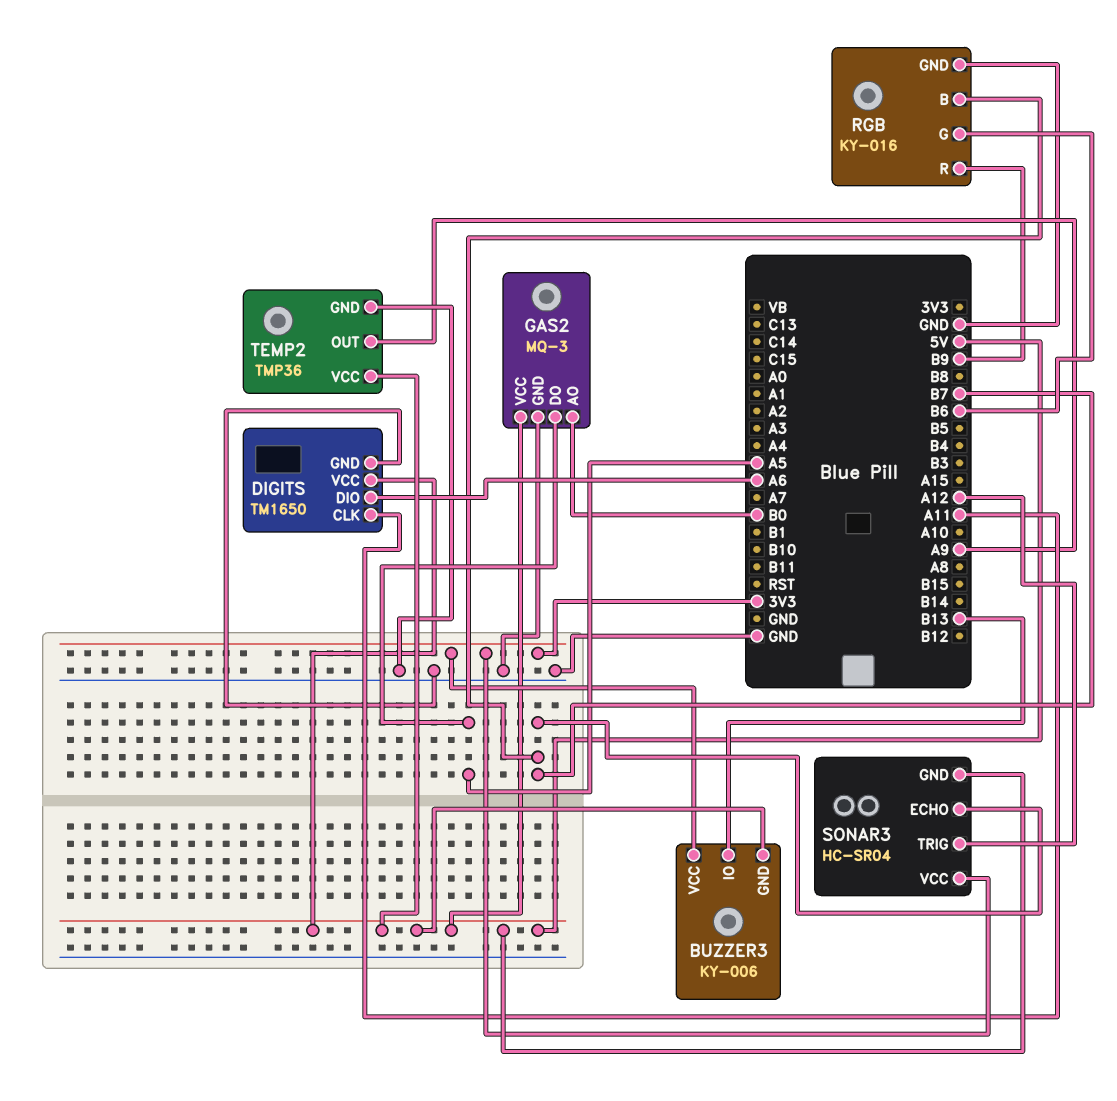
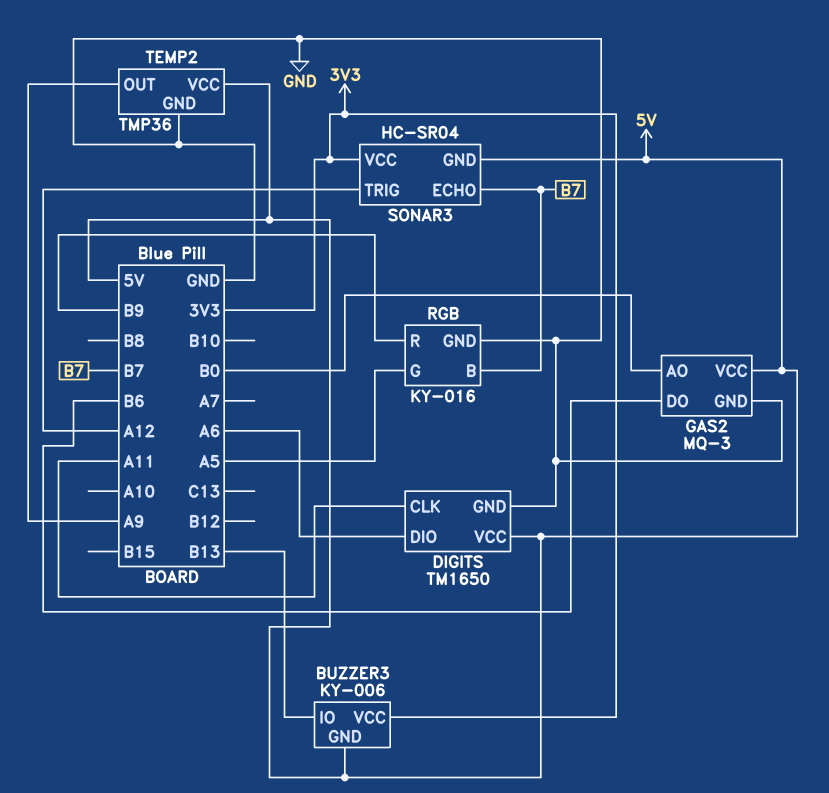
GAS2 pin DO: A5 -> B6
RGB pin G: B6 -> A5

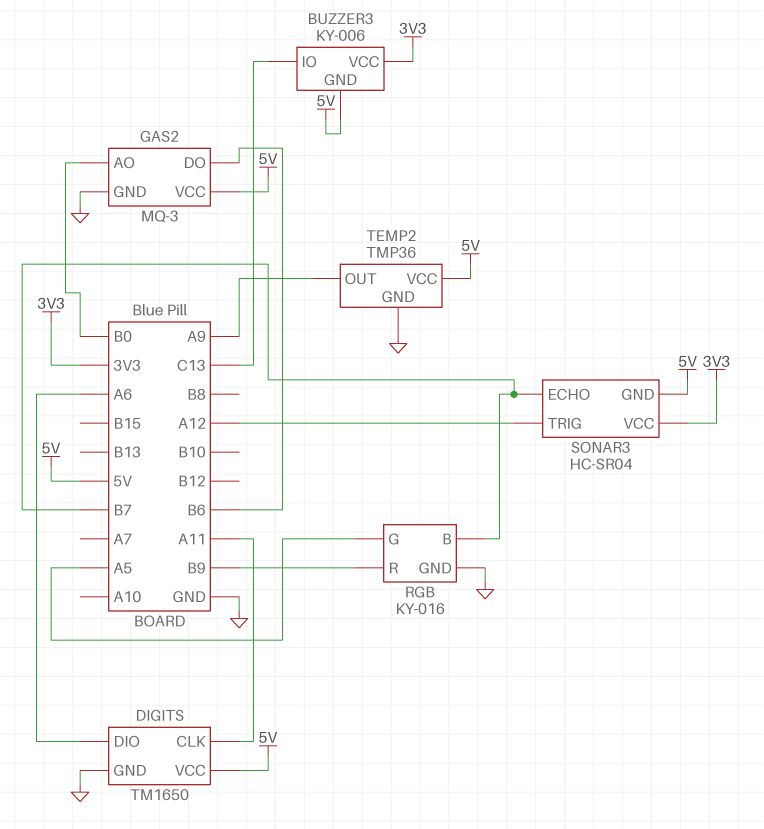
BUZZER3 pin IO: B13 -> C13

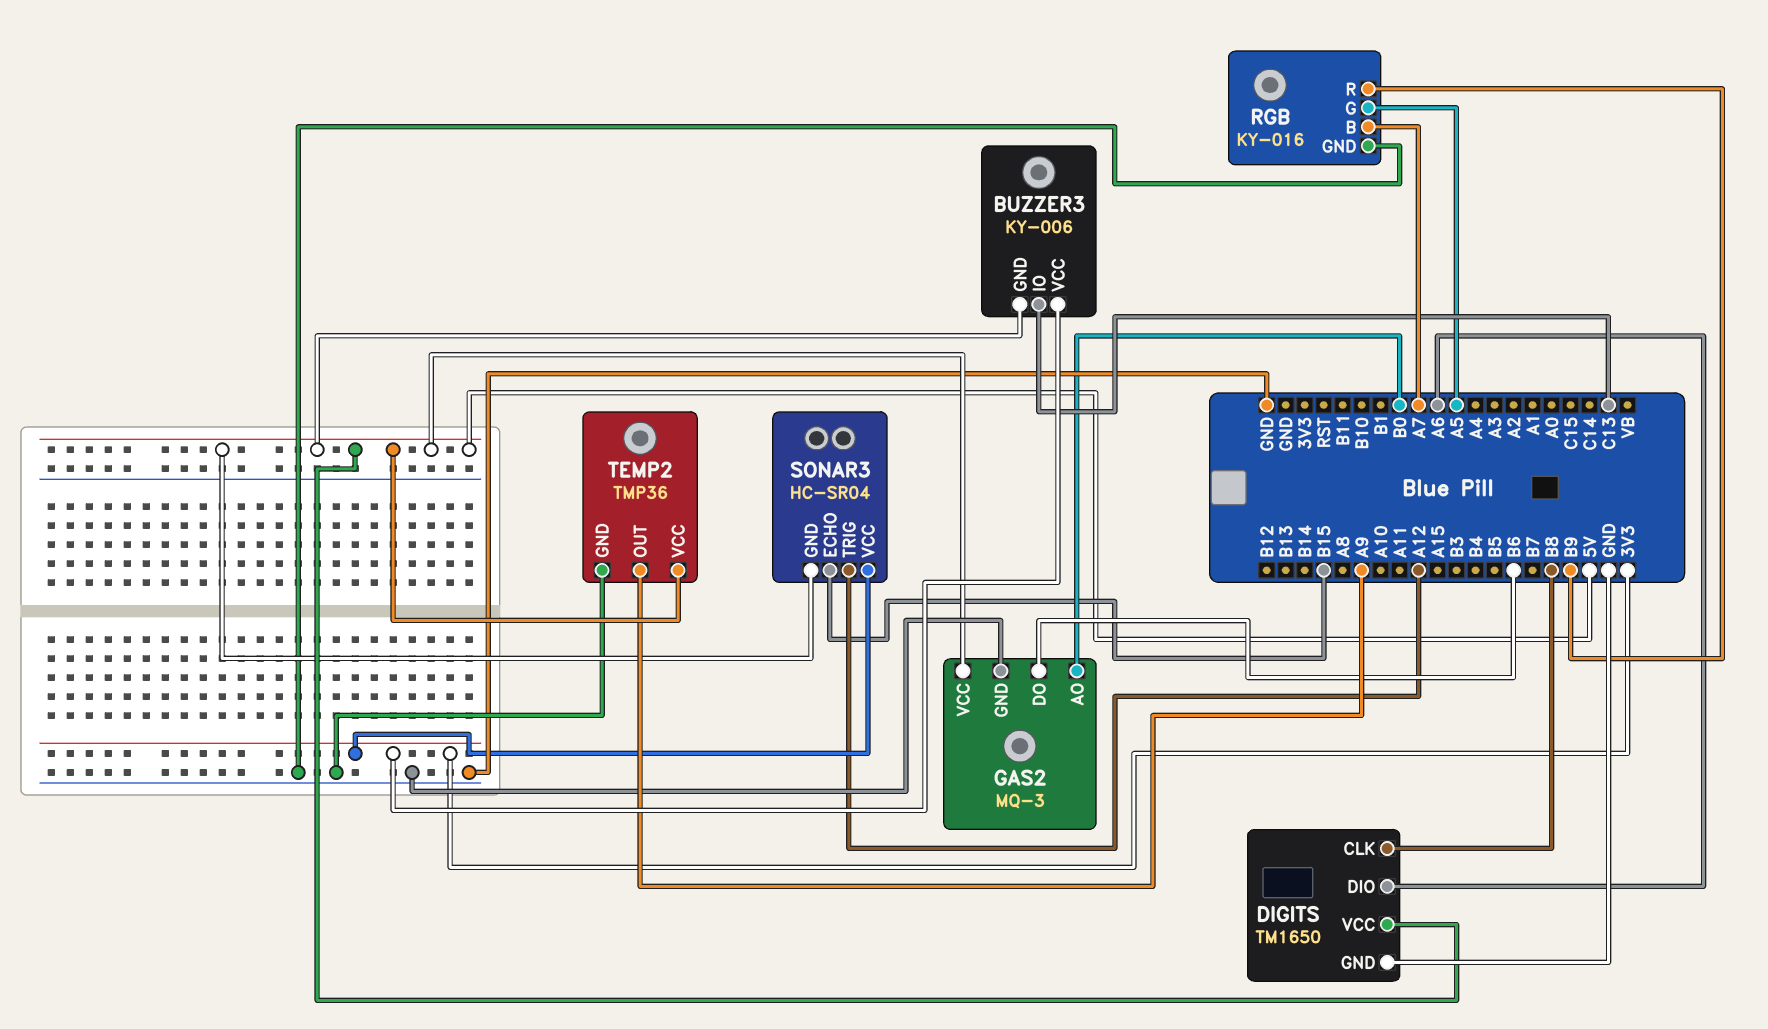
DIGITS pin CLK: A11 -> B8
RGB pin B: B7 -> A7
SONAR3 pin ECHO: B7 -> B15

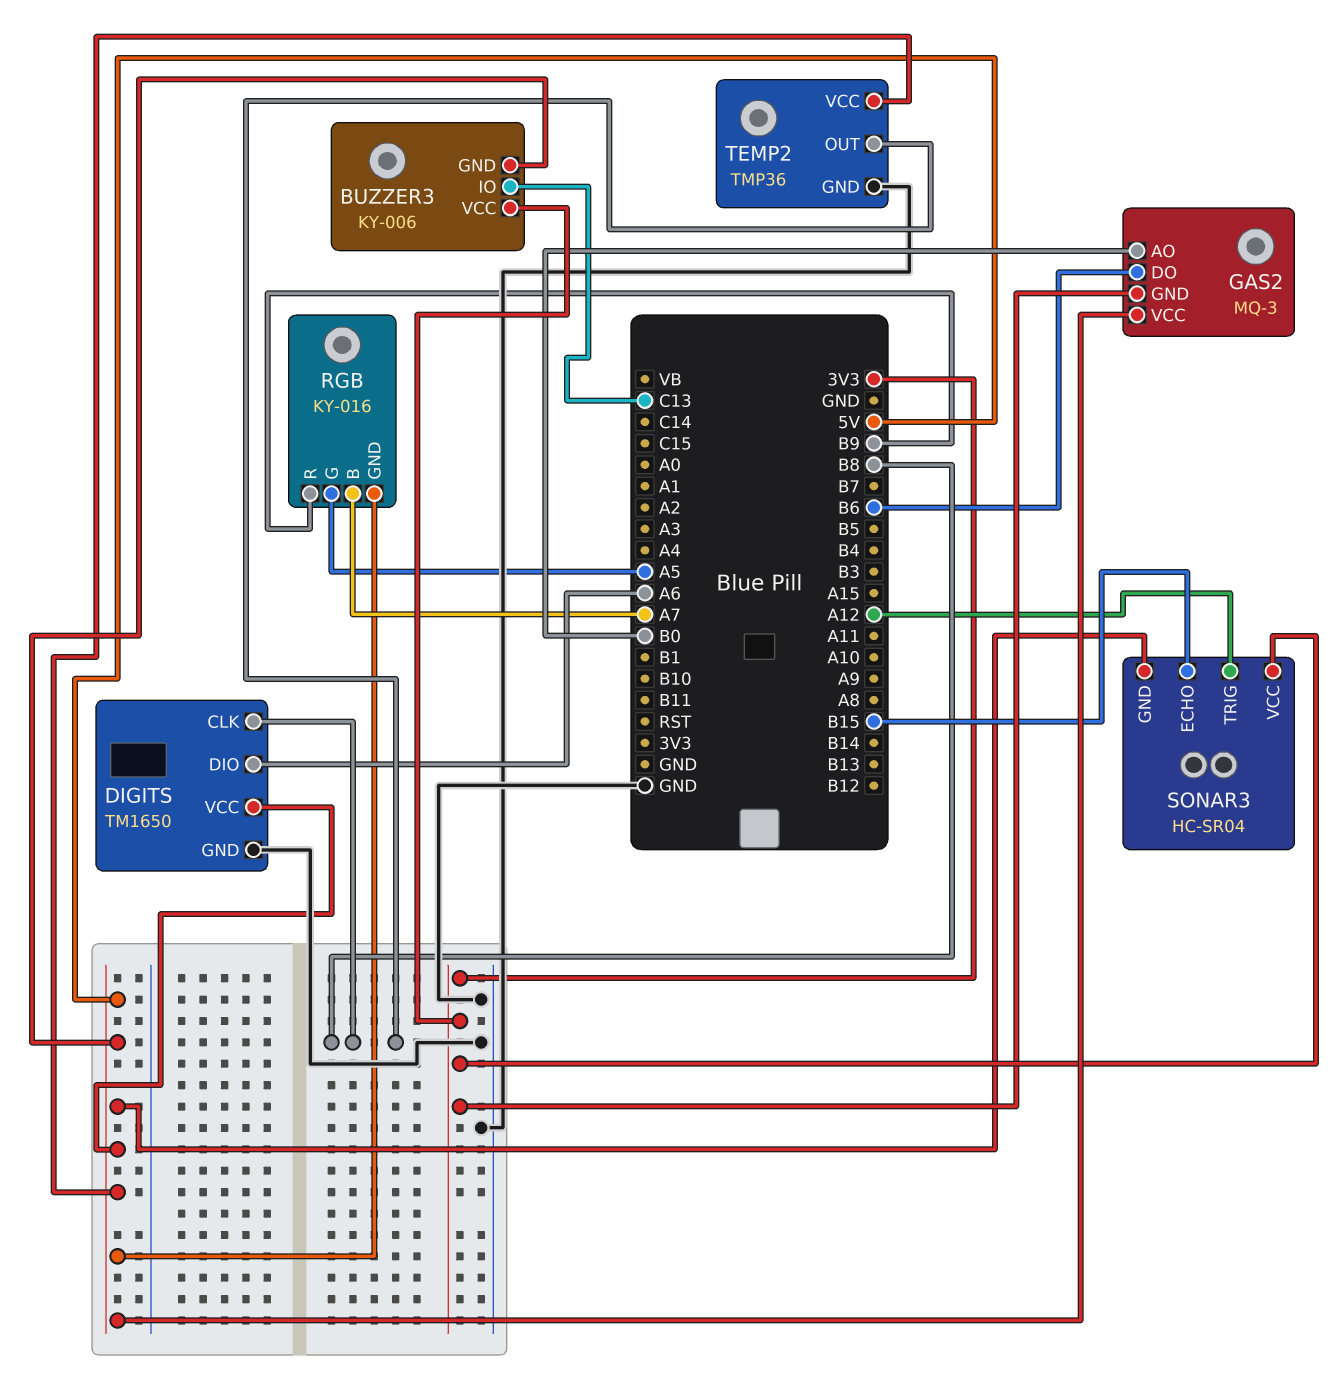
GAS2 pin GND: GND -> 3V3
RGB pin GND: GND -> 5V
TEMP2 pin OUT: A9 -> B8

